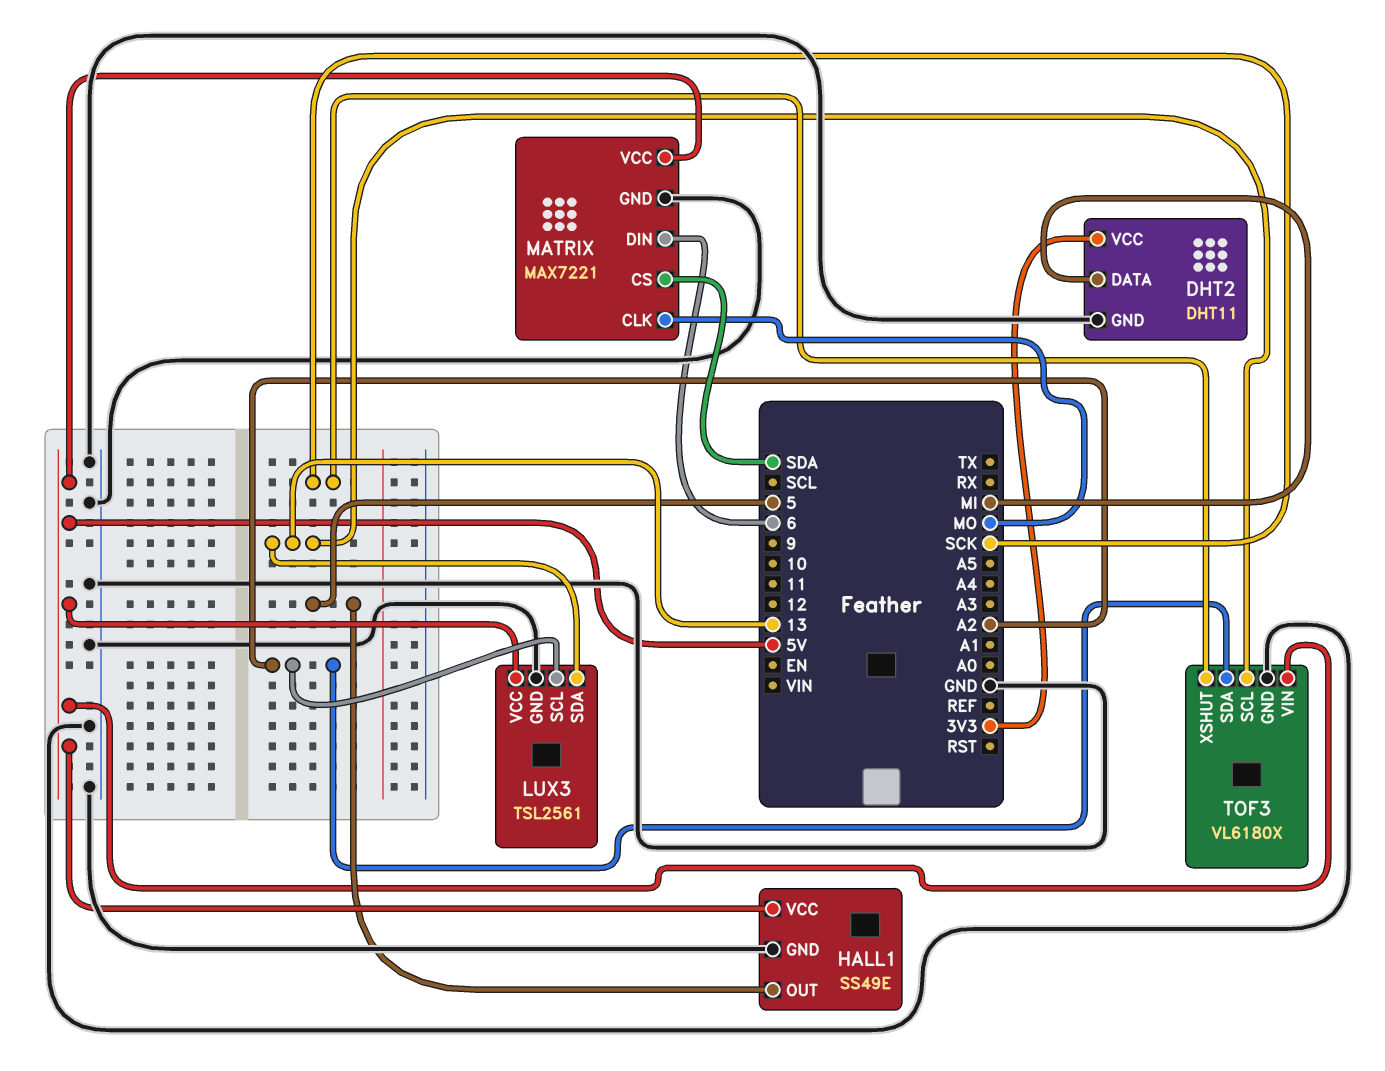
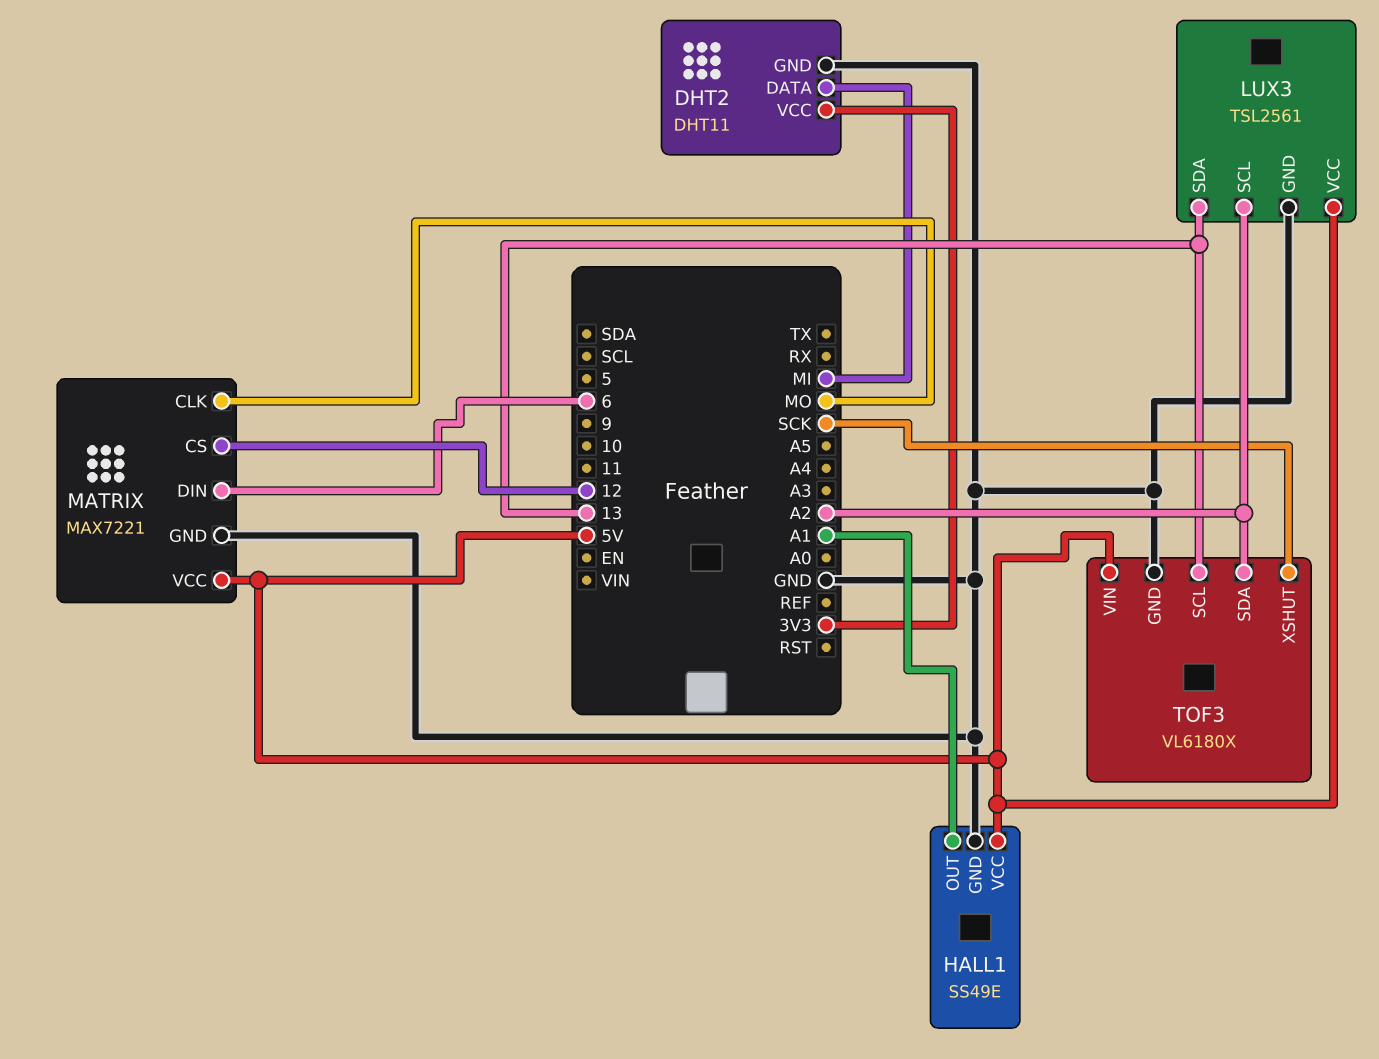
HALL1 pin OUT: 5 -> A1
MATRIX pin CS: SDA -> 12

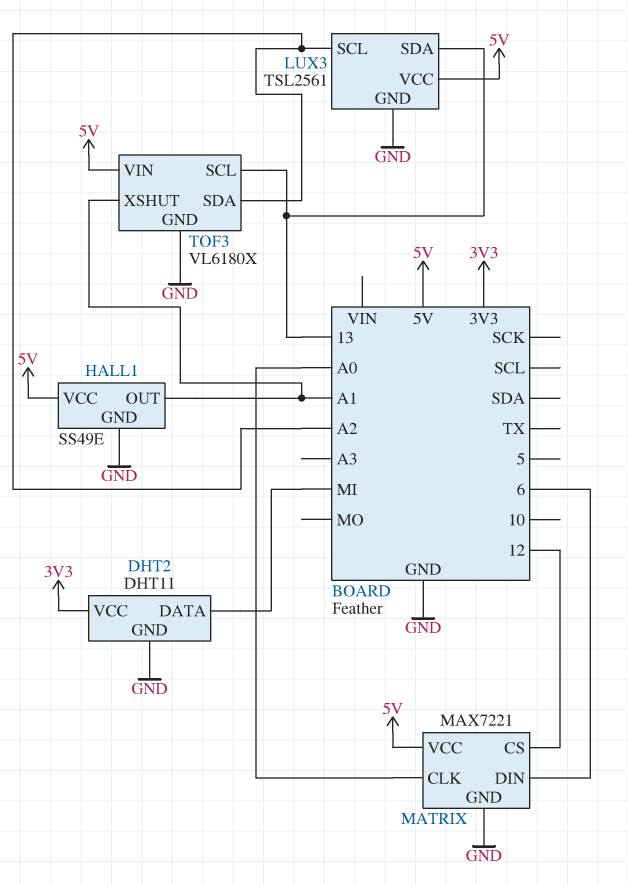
MATRIX pin CLK: MO -> A0
TOF3 pin XSHUT: SCK -> A1

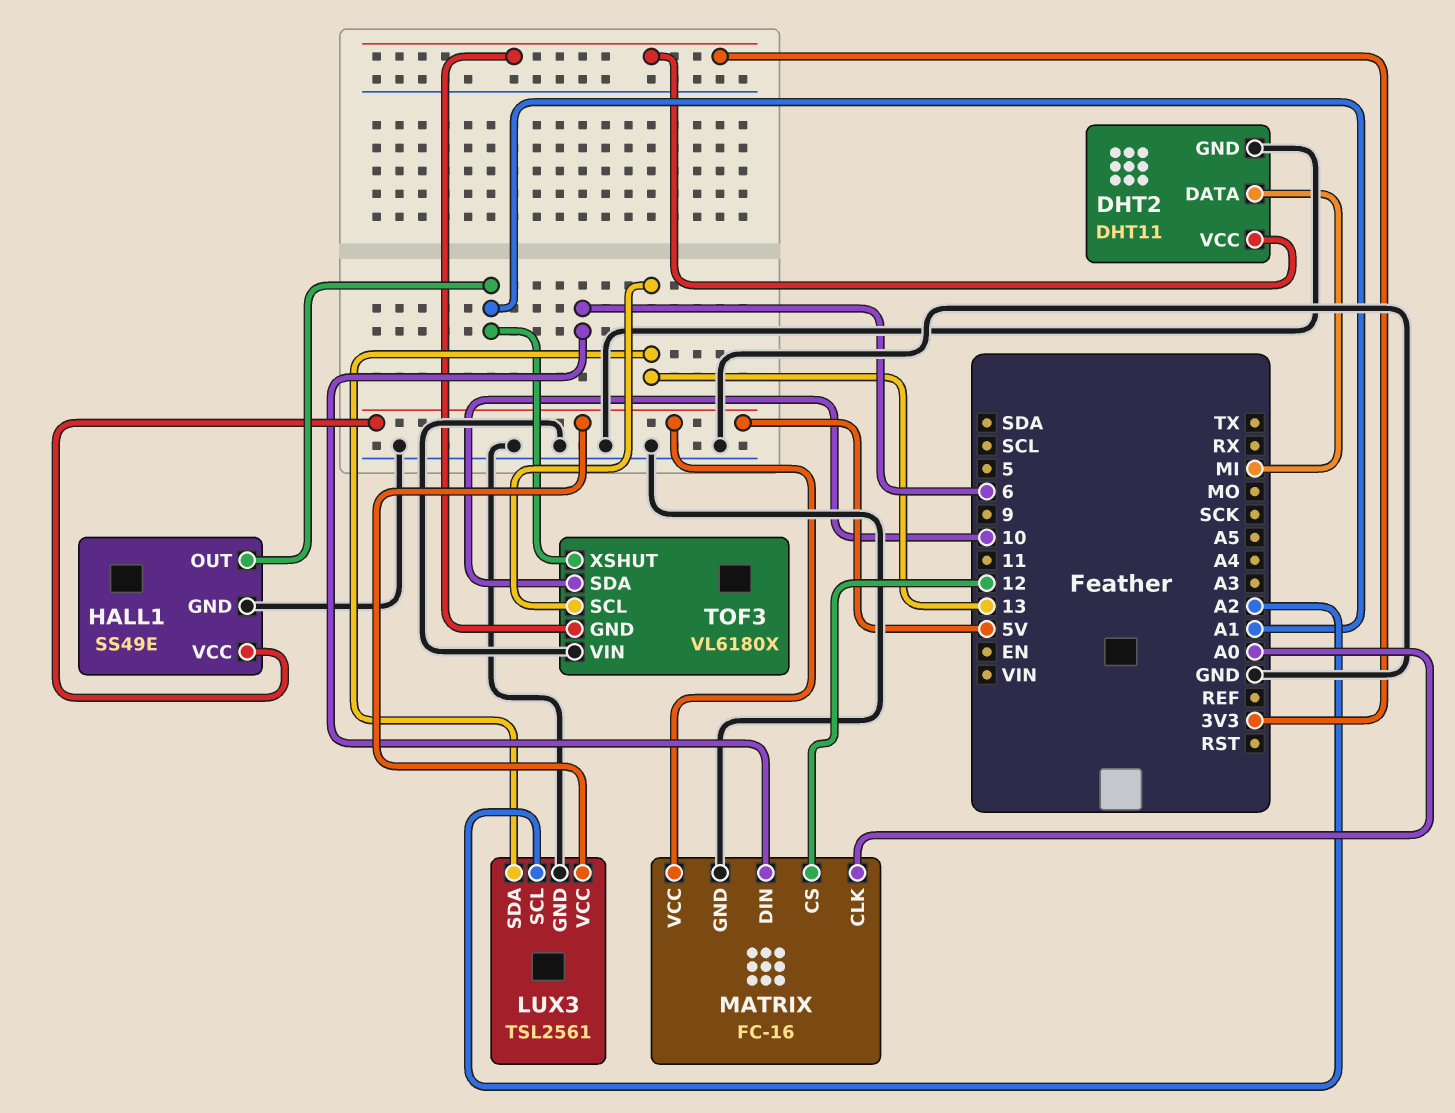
MATRIX: MAX7221 -> FC-16
TOF3 pin GND: GND -> 3V3
TOF3 pin SDA: A2 -> 10
TOF3 pin VIN: 5V -> GND

